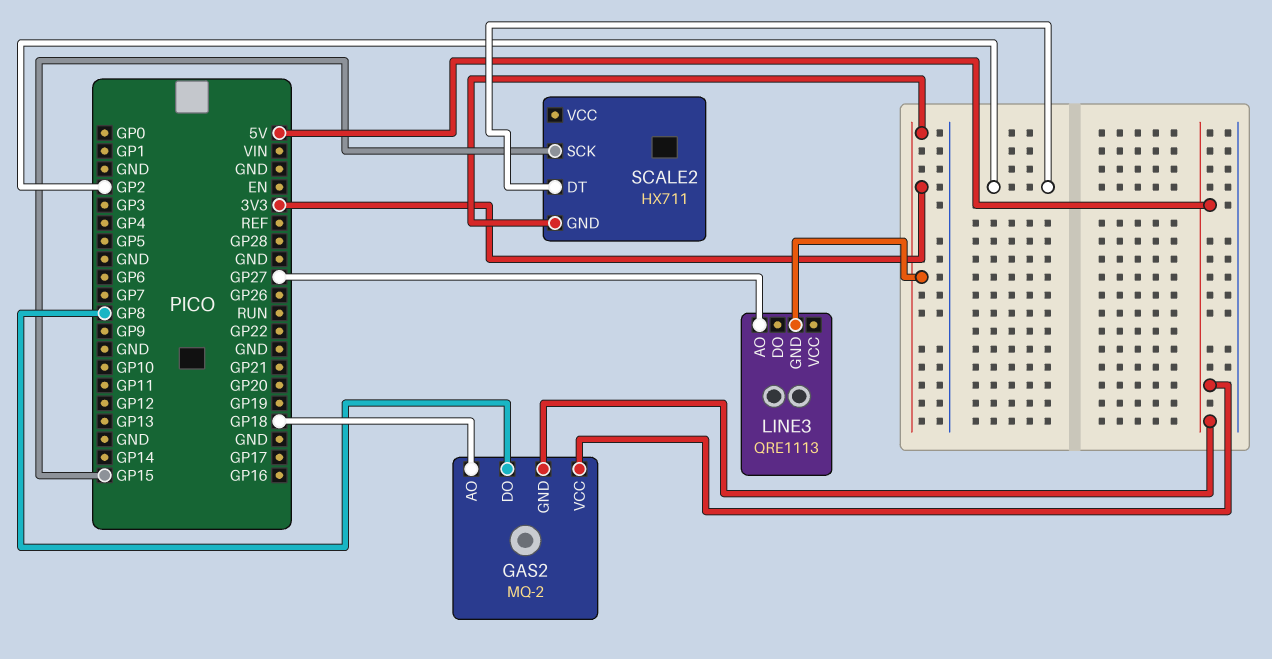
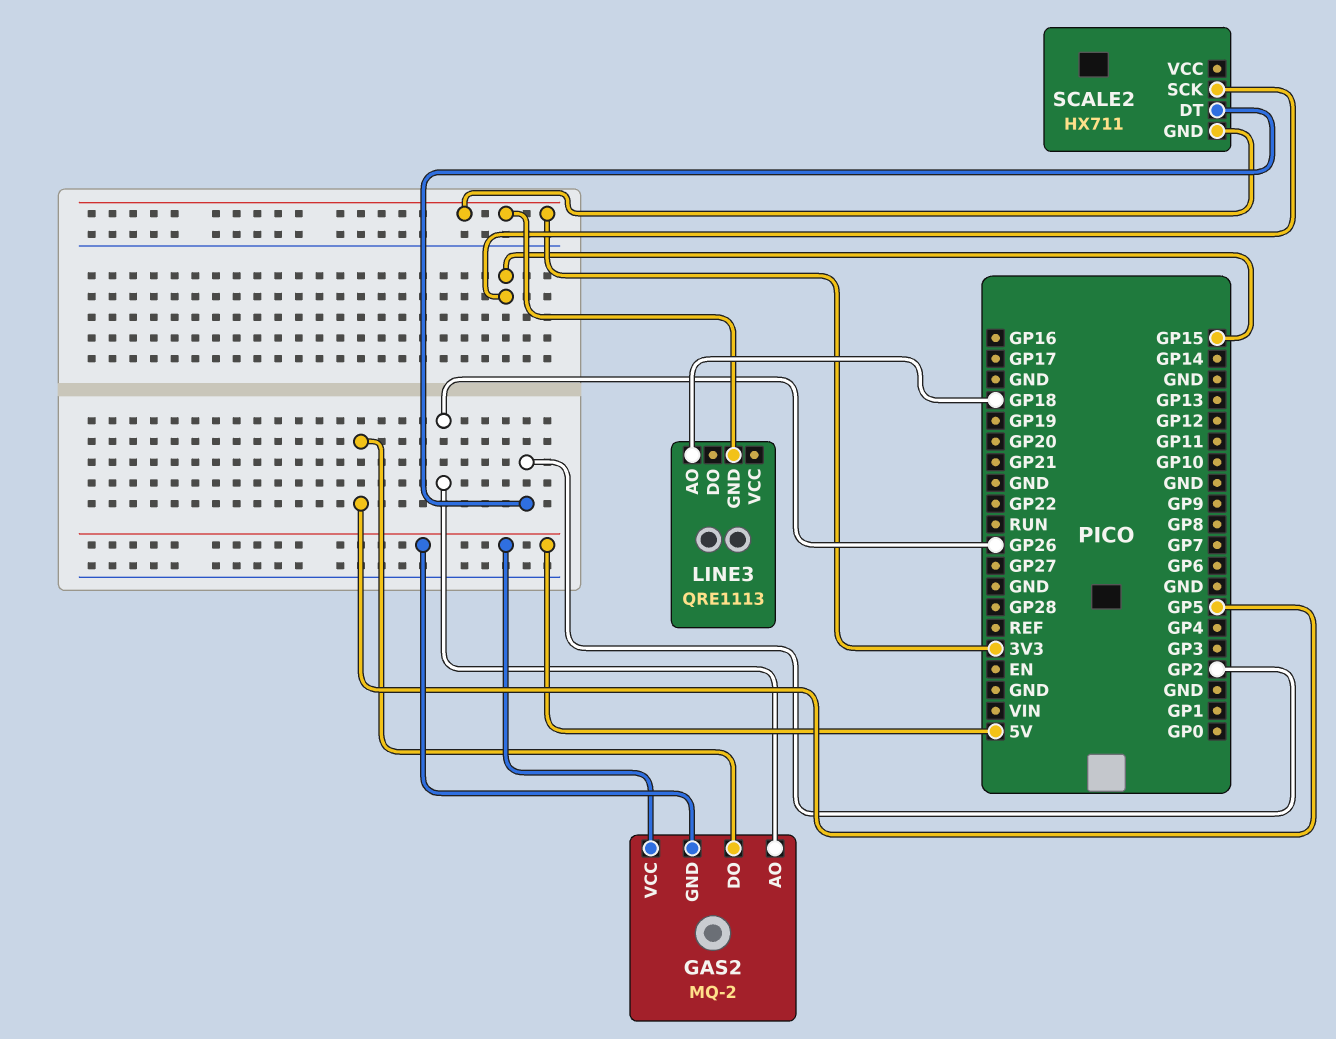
GAS2 pin AO: GP18 -> GP26
GAS2 pin DO: GP8 -> GP5
LINE3 pin AO: GP27 -> GP18

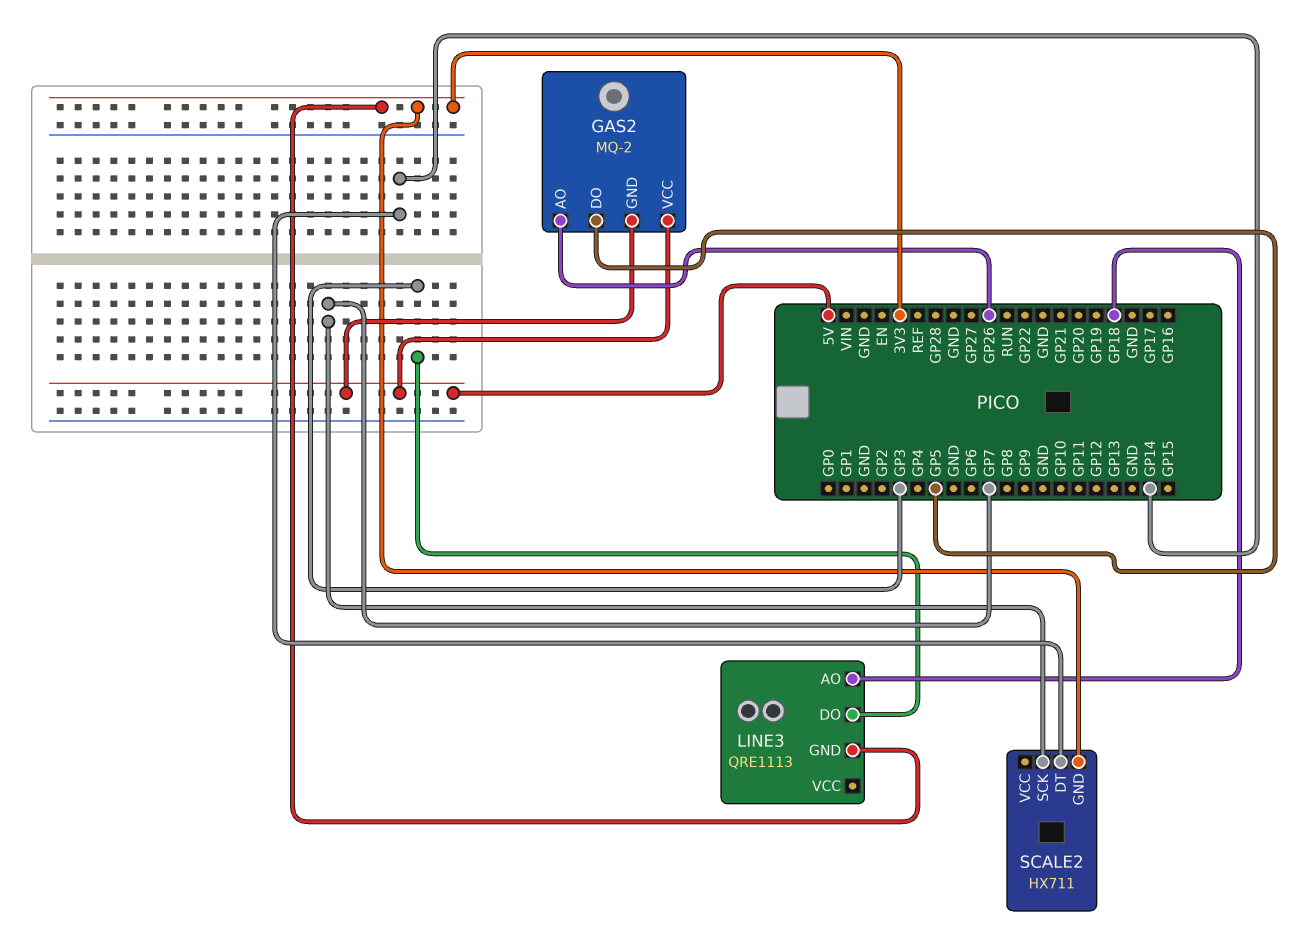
LINE3 pin DO: none -> GP3
SCALE2 pin DT: GP2 -> GP14
SCALE2 pin SCK: GP15 -> GP7

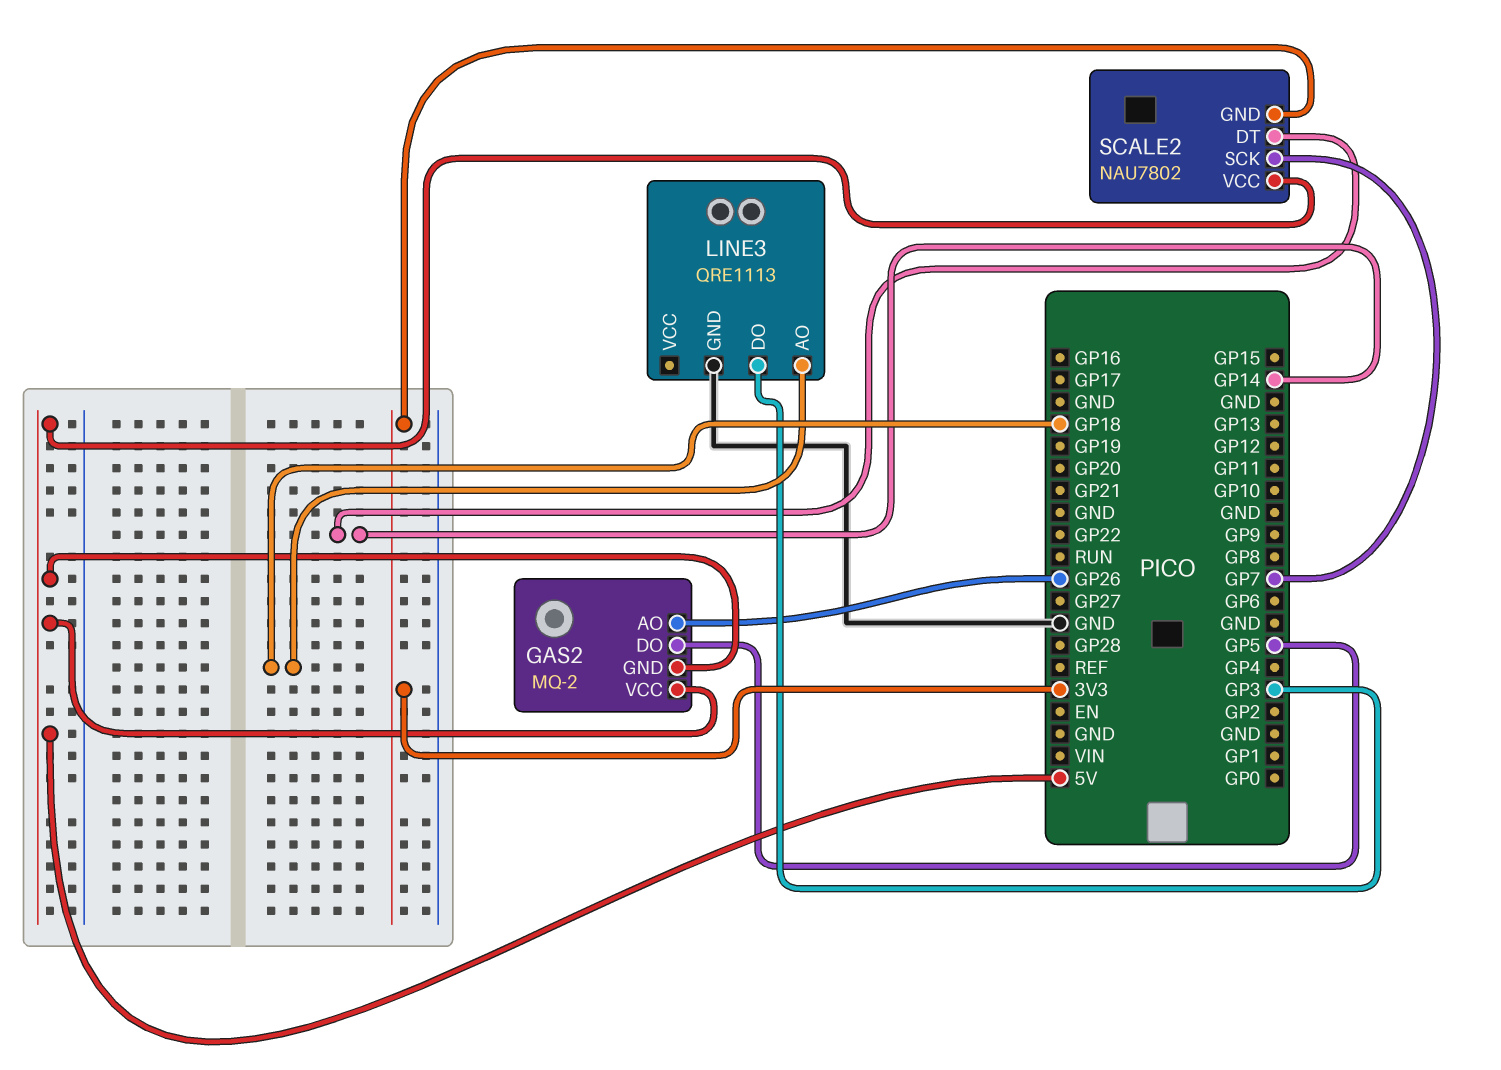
LINE3 pin GND: 3V3 -> GND
SCALE2: HX711 -> NAU7802
SCALE2 pin VCC: none -> 5V

